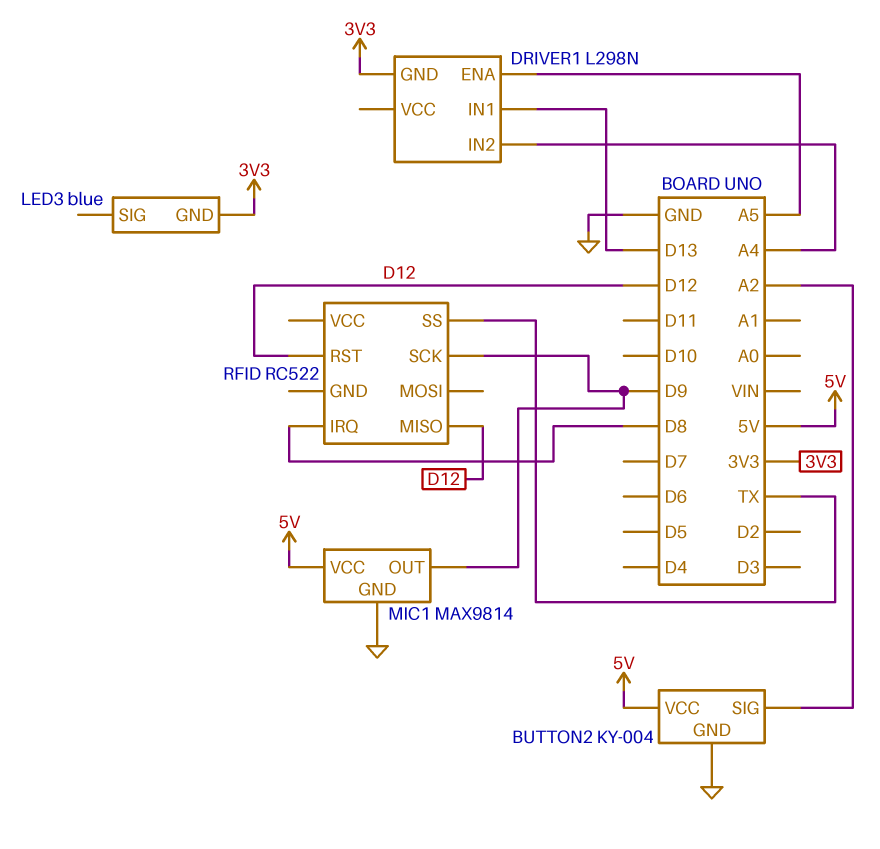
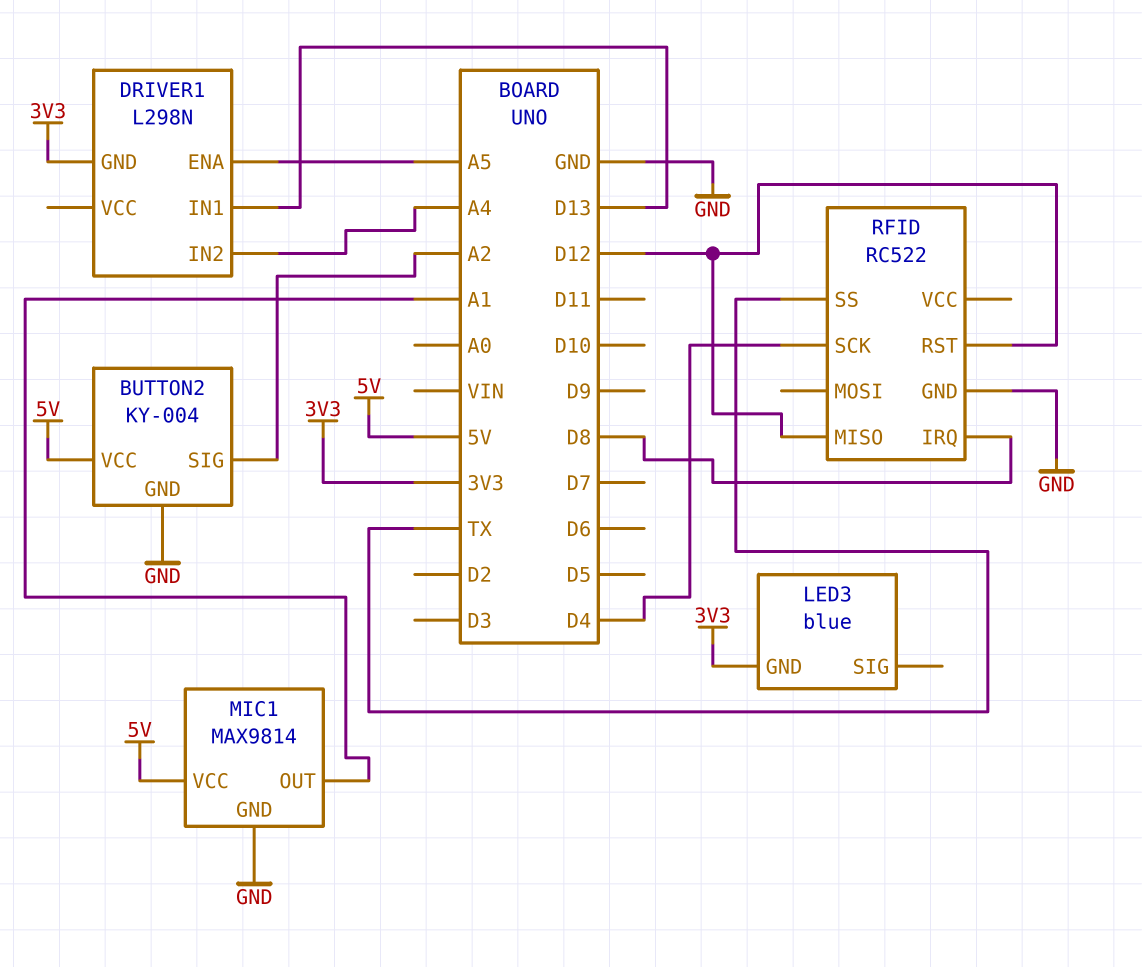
MIC1 pin OUT: D9 -> A1
RFID pin GND: none -> GND
RFID pin SCK: D9 -> D4

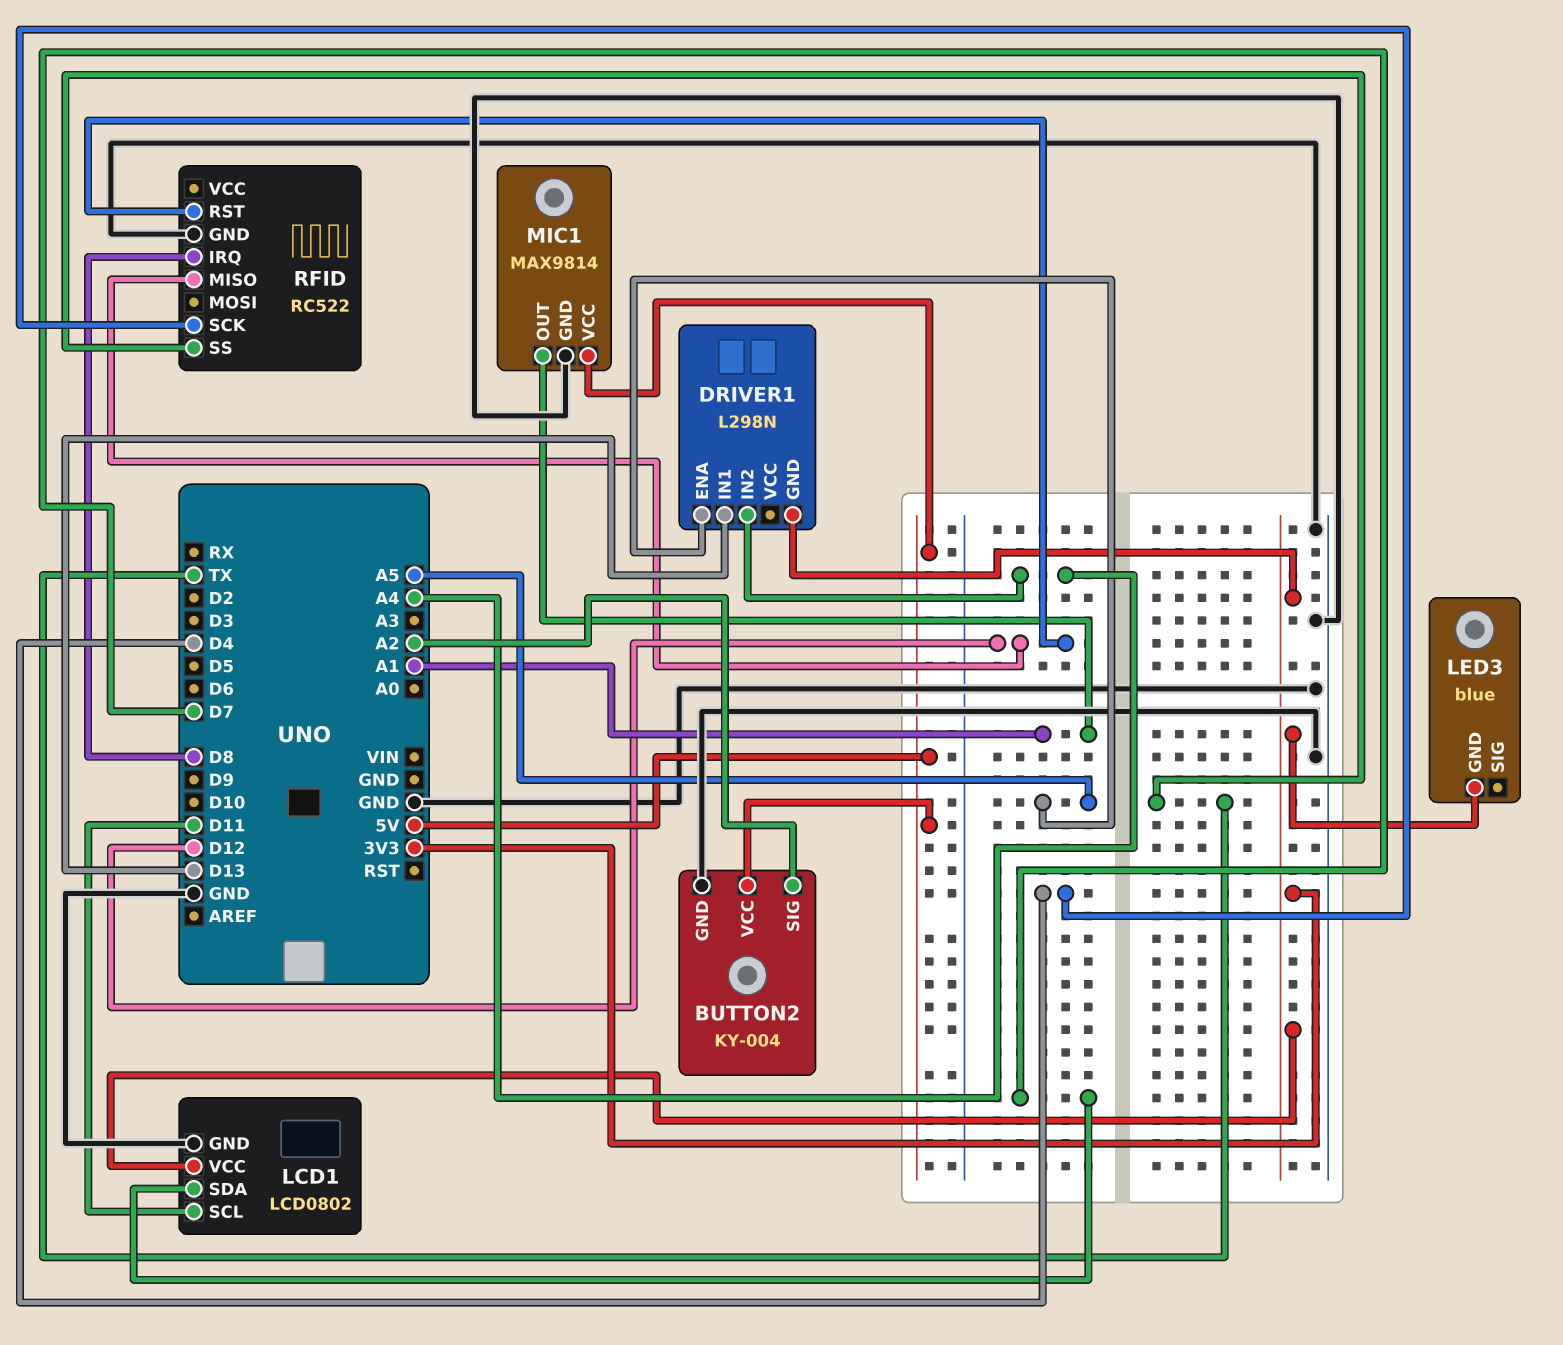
LCD1: none -> LCD0802
LCD1 pin GND: none -> GND
LCD1 pin SCL: none -> D11
LCD1 pin SDA: none -> D7
LCD1 pin VCC: none -> 3V3

